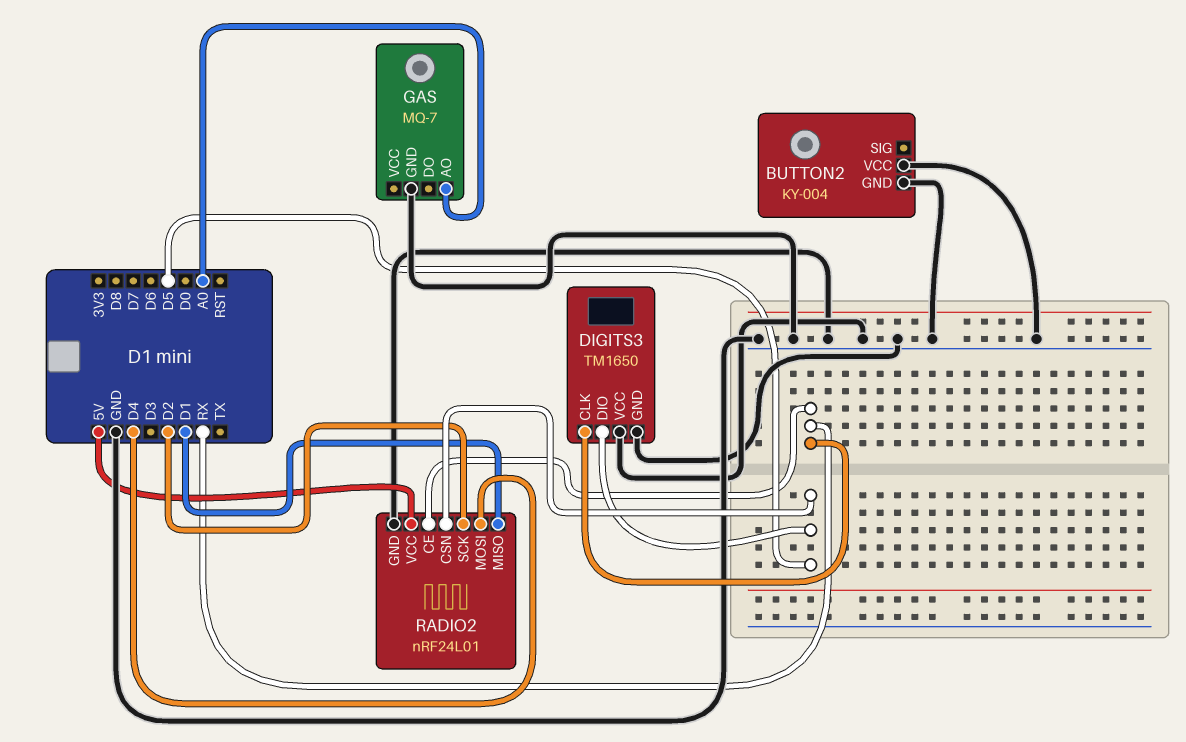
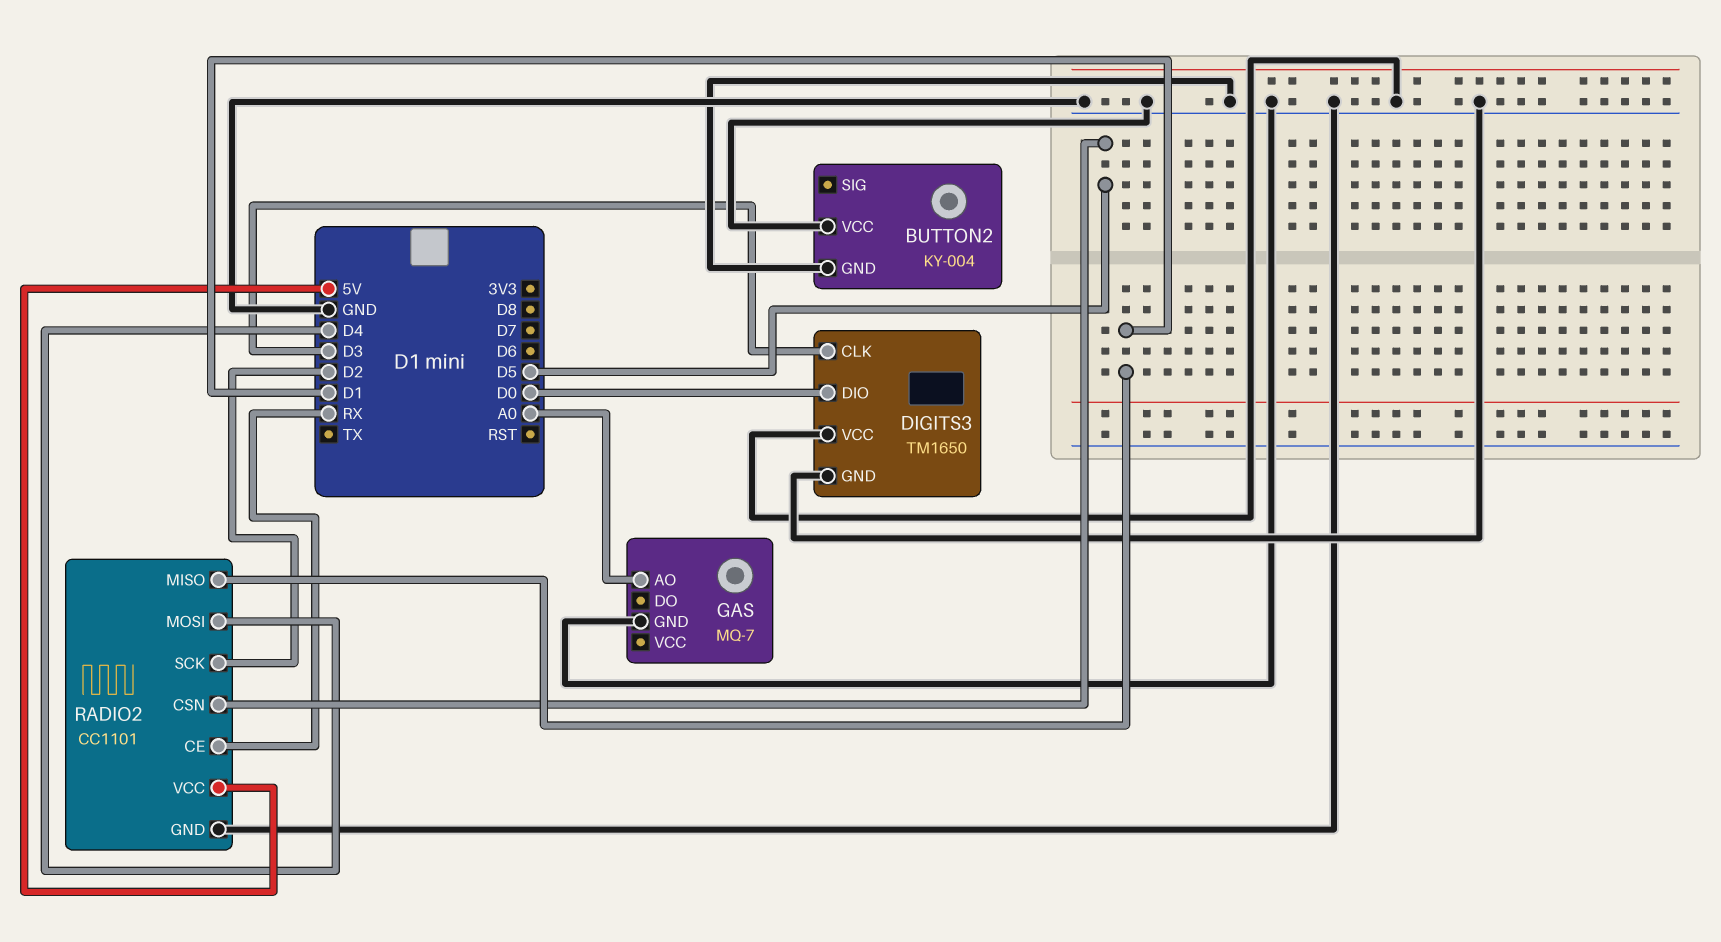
DIGITS3 pin CLK: RX -> D3
DIGITS3 pin DIO: D5 -> D0
RADIO2: nRF24L01 -> CC1101

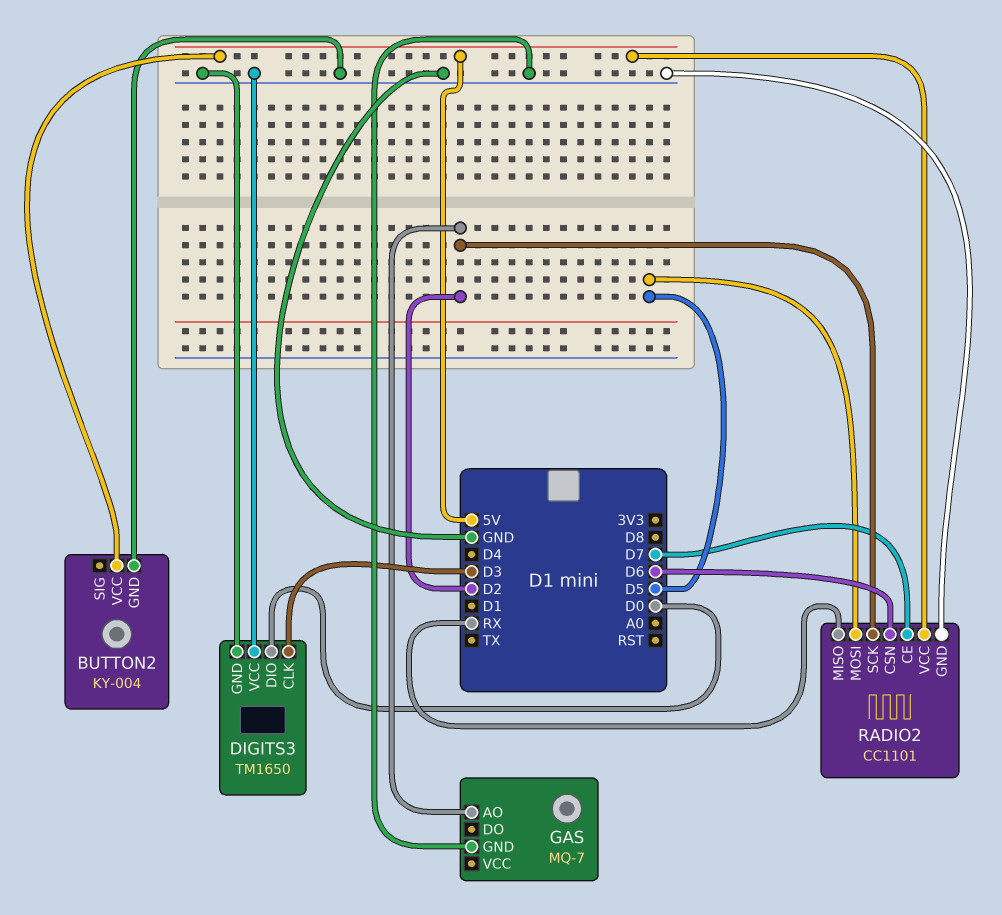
BUTTON2 pin VCC: GND -> 5V
GAS pin AO: A0 -> D2
RADIO2 pin CE: RX -> D7
RADIO2 pin CSN: D5 -> D6
RADIO2 pin MISO: D1 -> RX
RADIO2 pin MOSI: D4 -> D5

